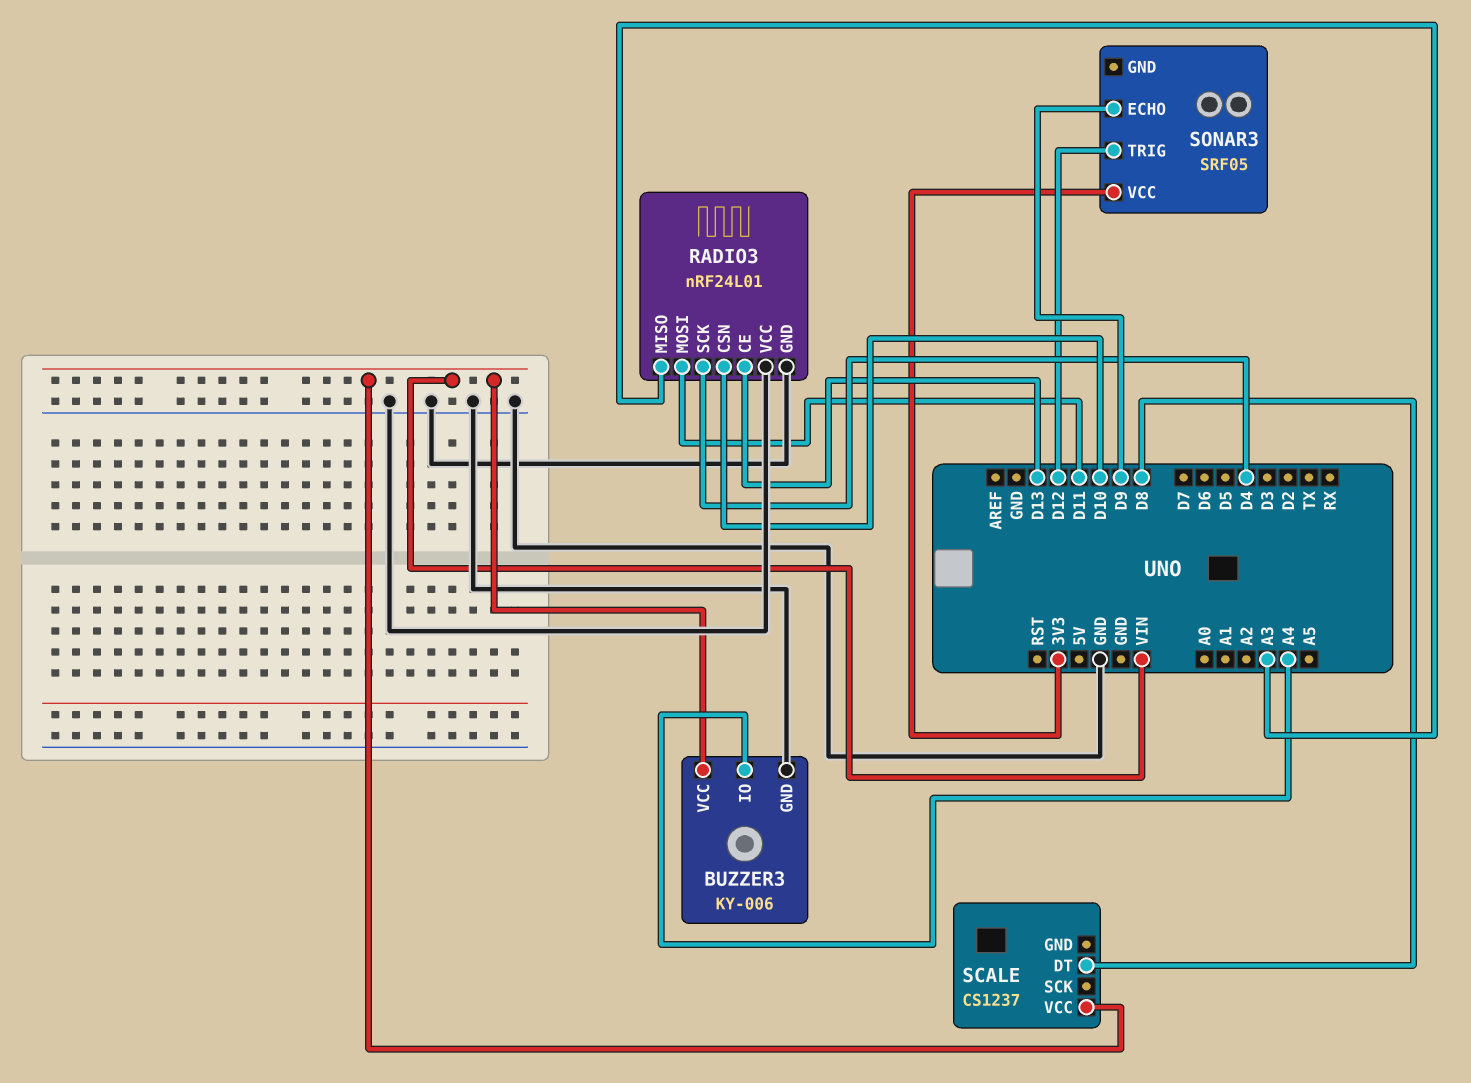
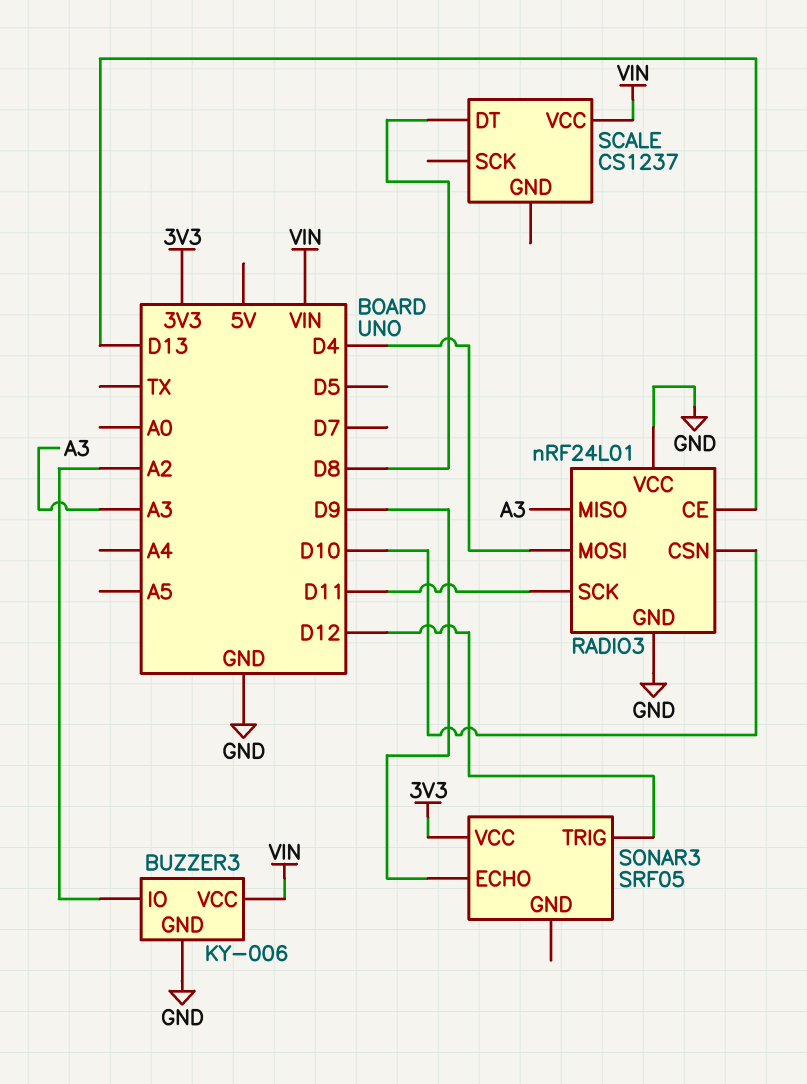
BUZZER3 pin IO: A4 -> A2
RADIO3 pin MOSI: D11 -> D4
RADIO3 pin SCK: D4 -> D11

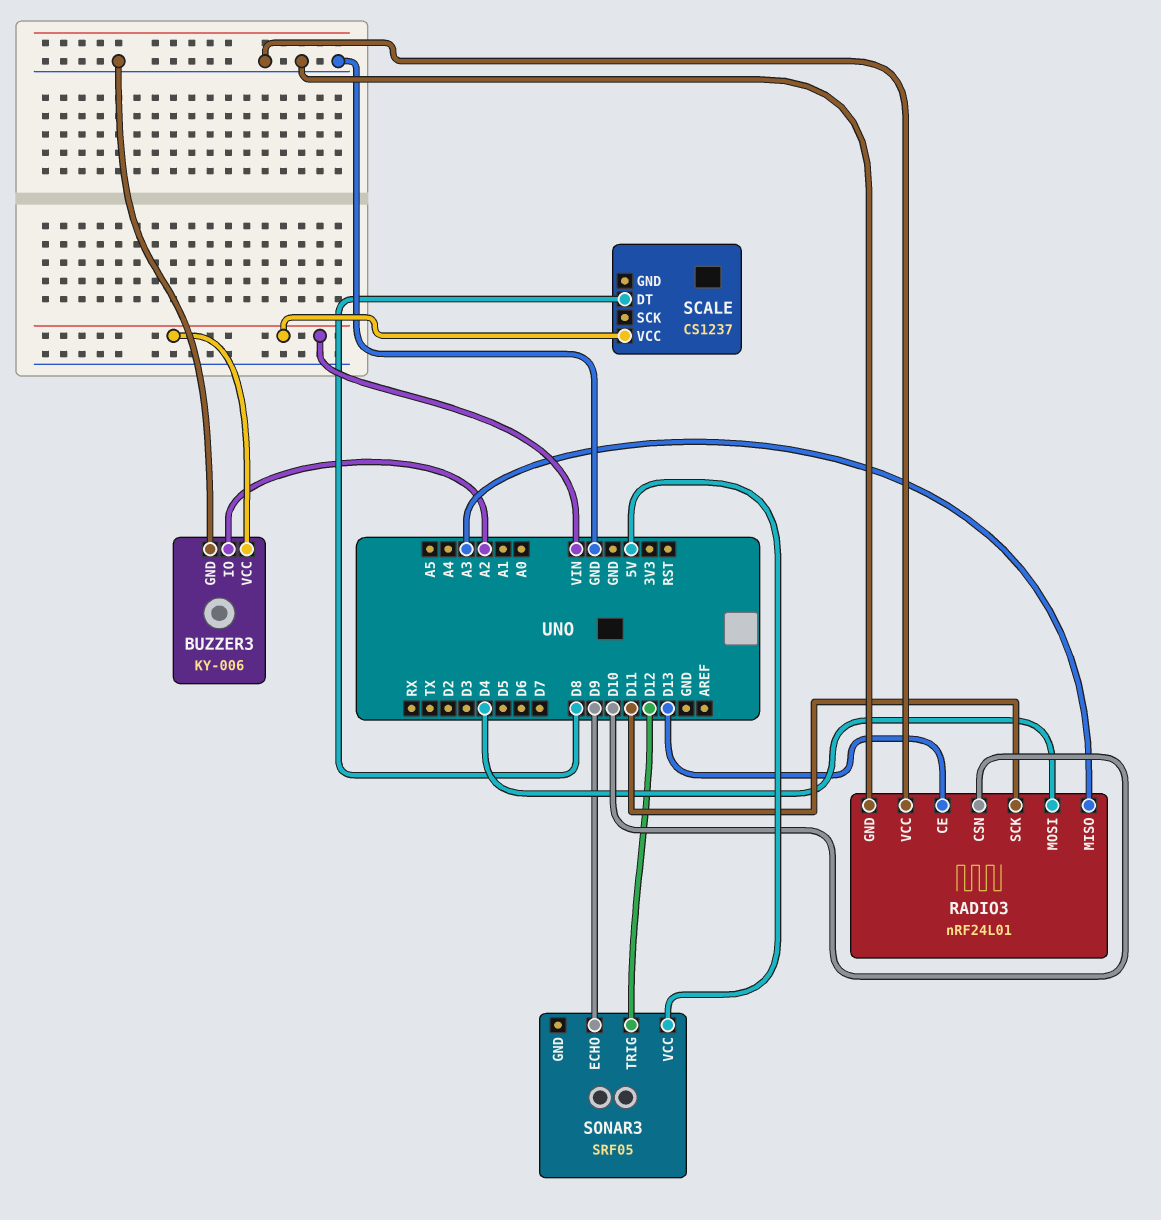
SONAR3 pin VCC: 3V3 -> 5V

